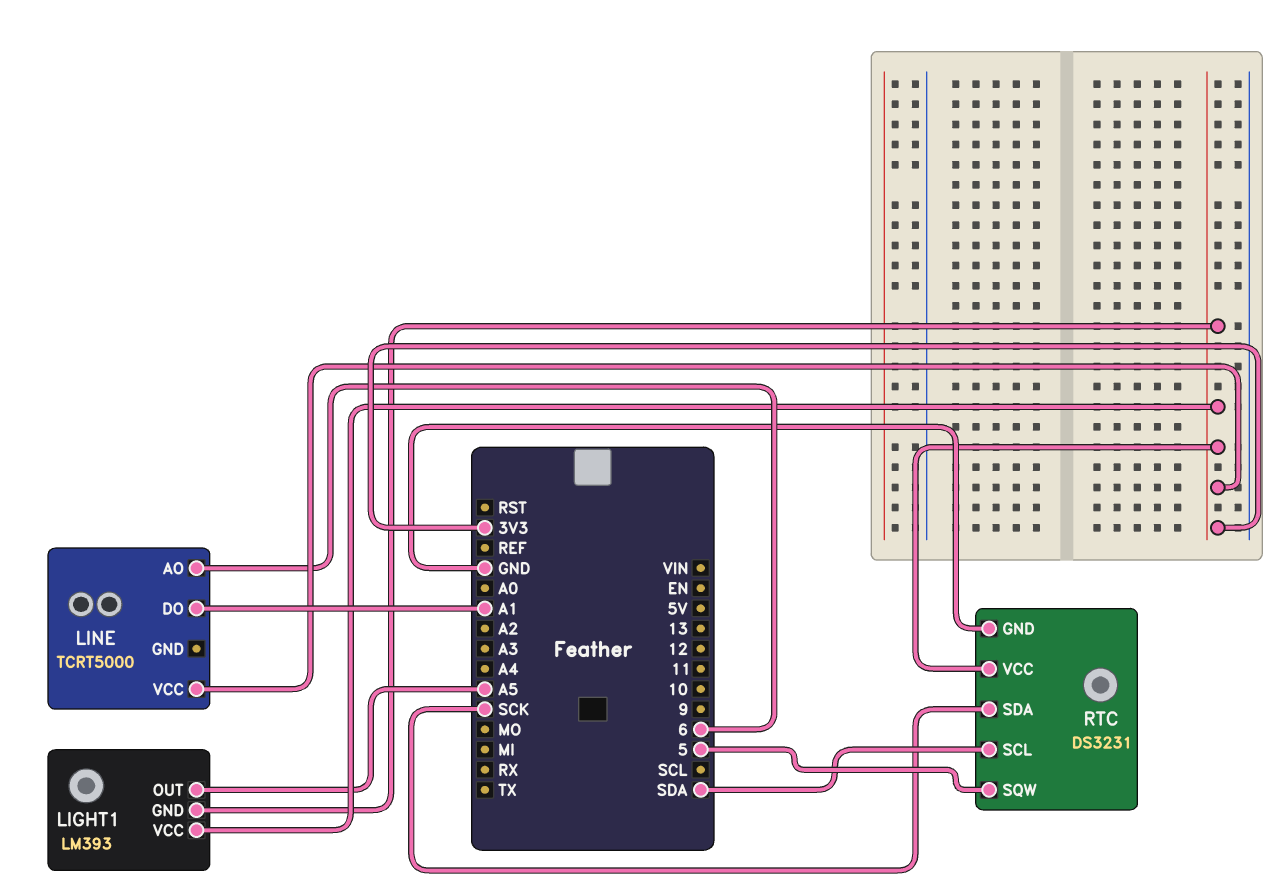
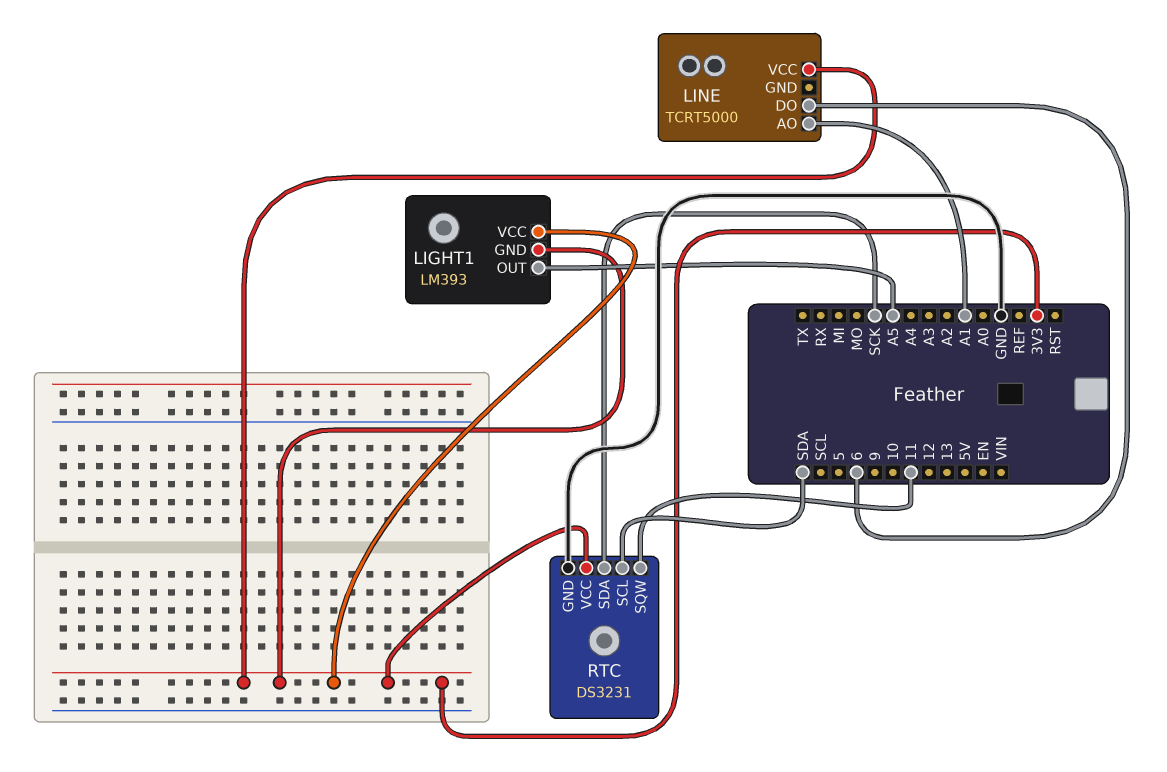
LINE pin AO: 6 -> A1
LINE pin DO: A1 -> 6
RTC pin SQW: 5 -> 11

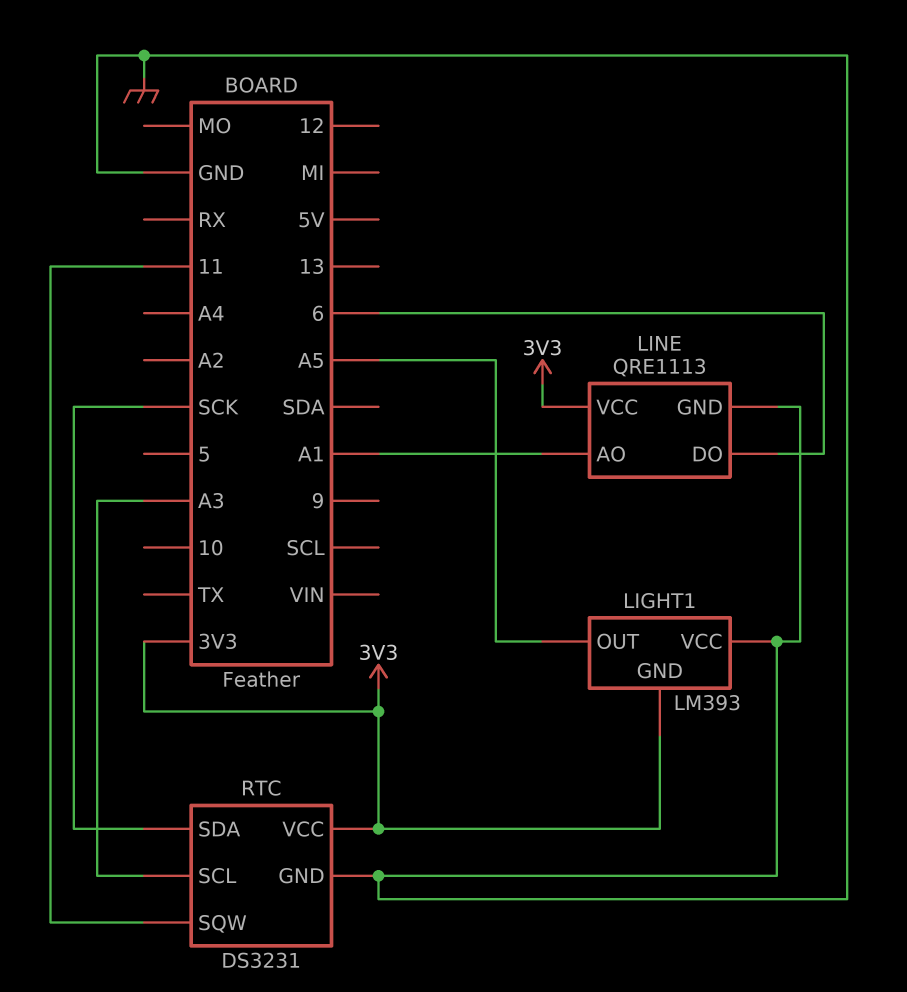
LIGHT1 pin VCC: 3V3 -> GND
LINE: TCRT5000 -> QRE1113
LINE pin GND: none -> GND
RTC pin SCL: SDA -> A3

